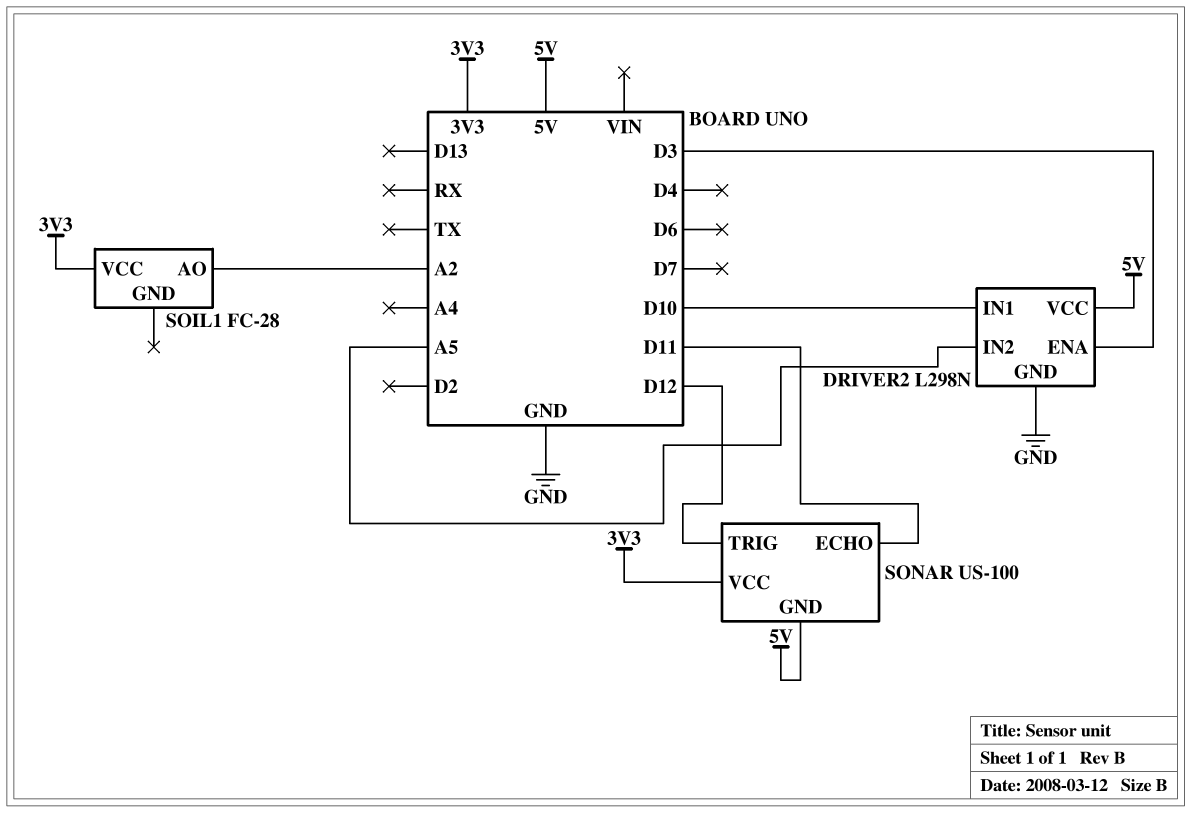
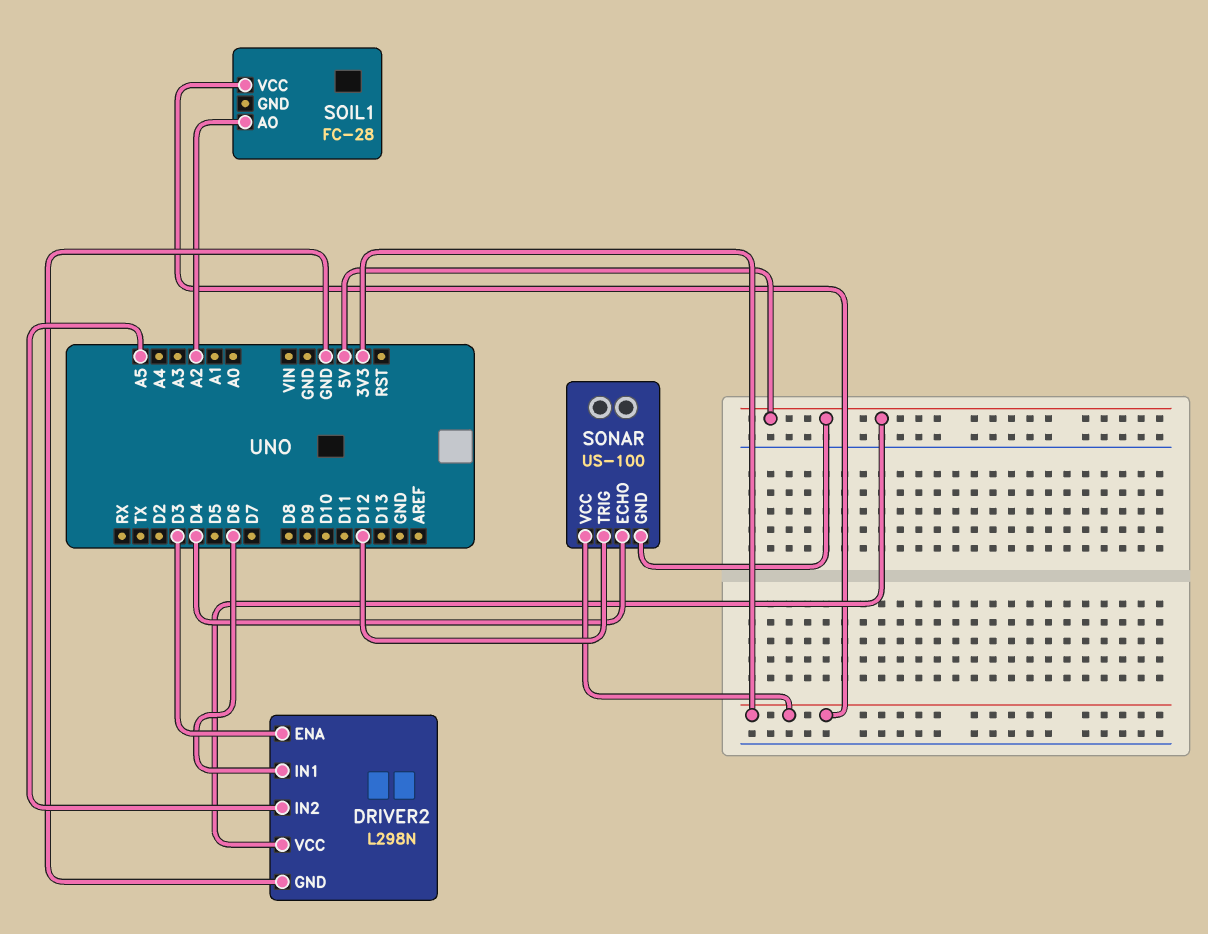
DRIVER2 pin IN1: D10 -> D6
SONAR pin ECHO: D11 -> D4

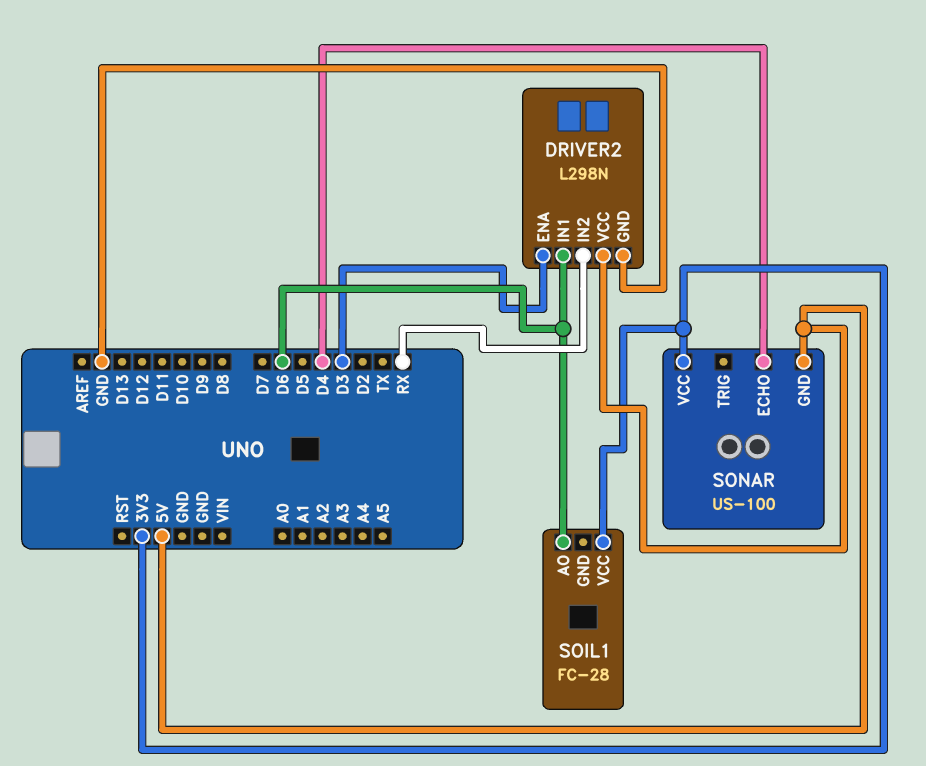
DRIVER2 pin IN2: A5 -> RX
SOIL1 pin AO: A2 -> D6
SONAR pin TRIG: D12 -> none

